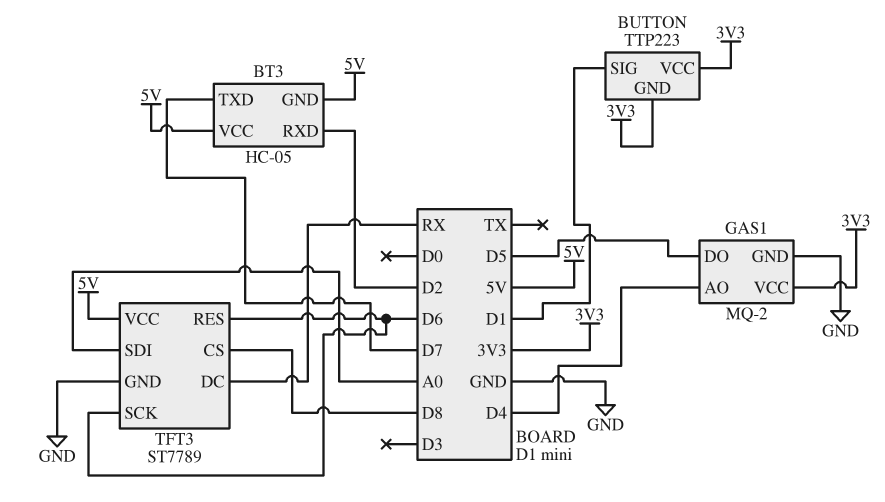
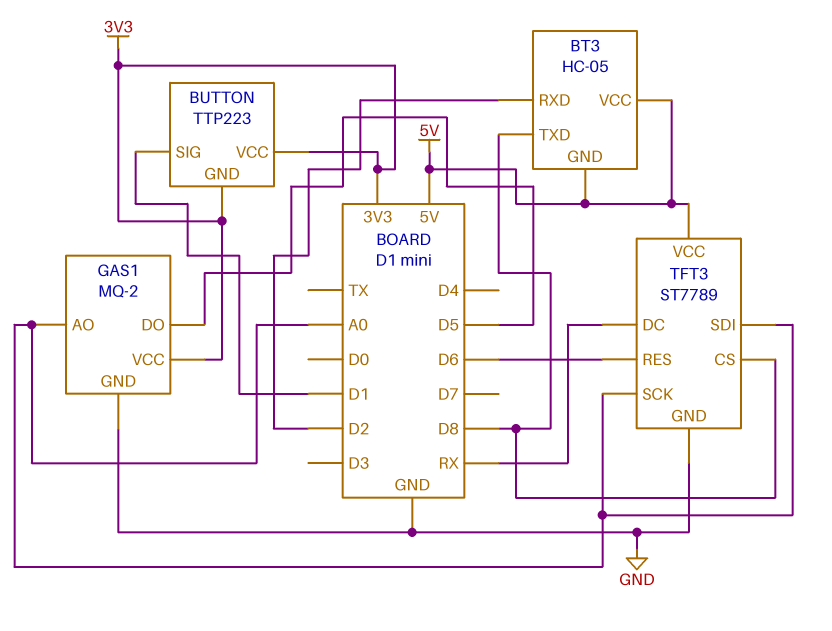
BT3 pin TXD: D7 -> D8
GAS1 pin AO: D4 -> A0
TFT3 pin SCK: D6 -> A0

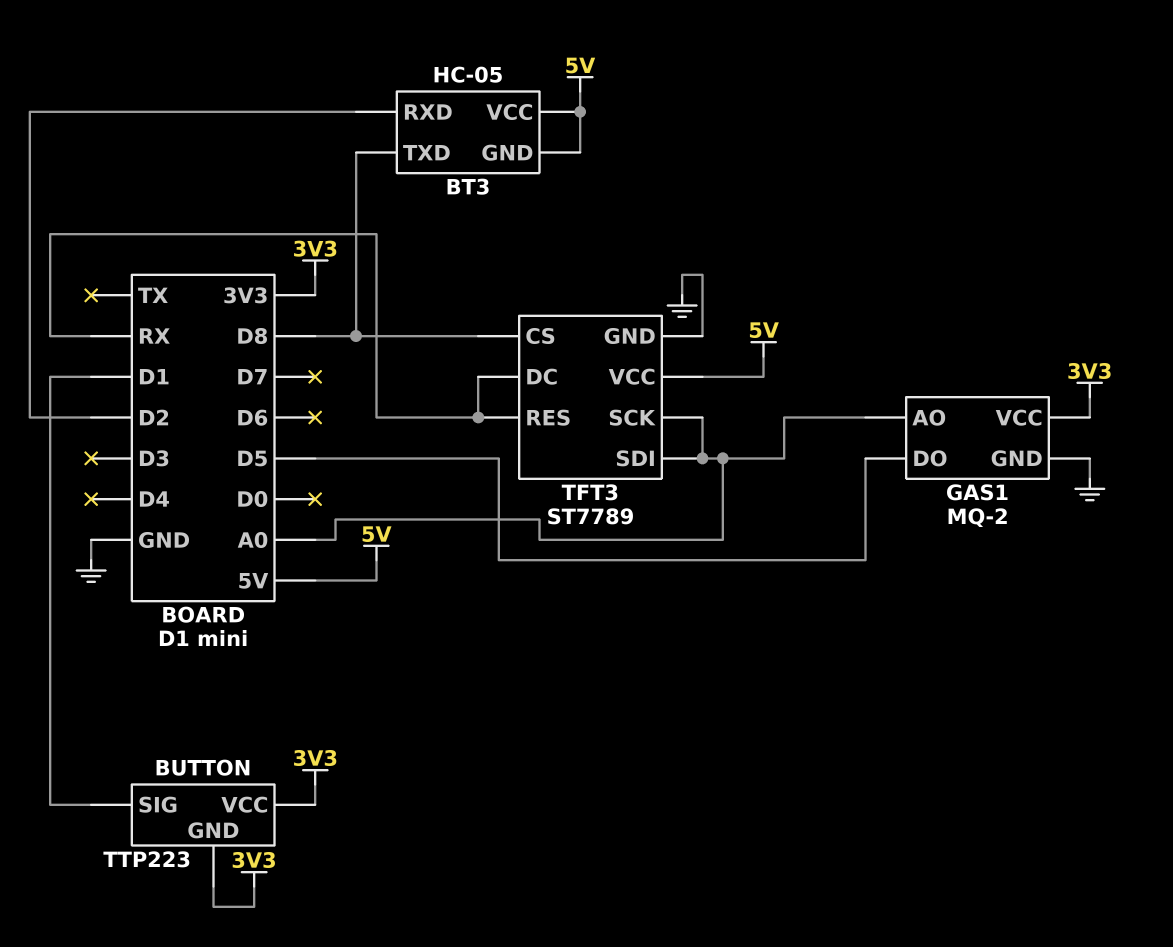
TFT3 pin RES: D6 -> RX

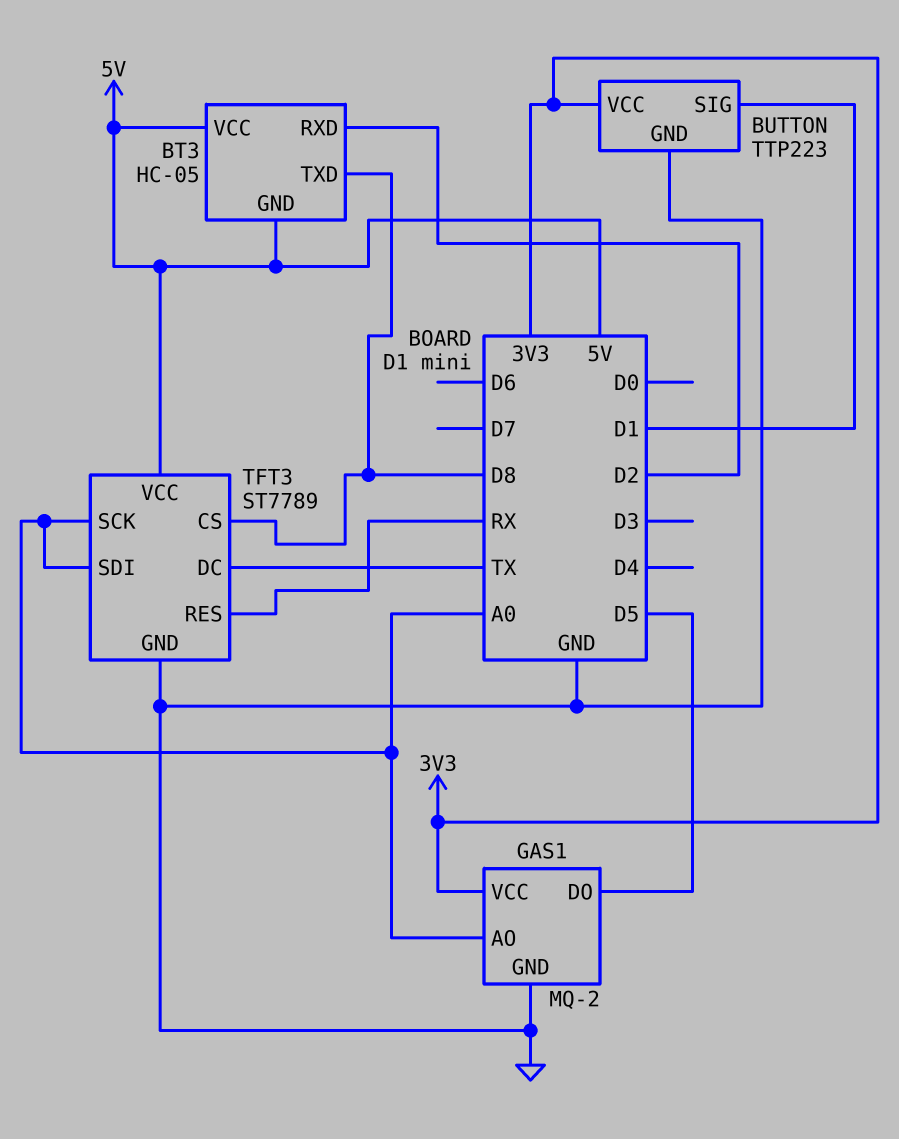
BUTTON pin GND: 3V3 -> GND
TFT3 pin DC: RX -> TX

